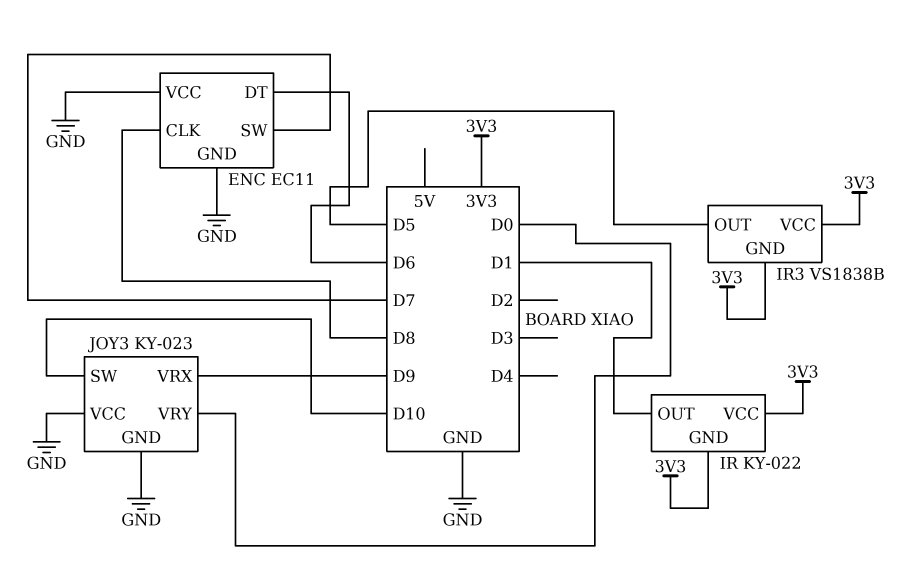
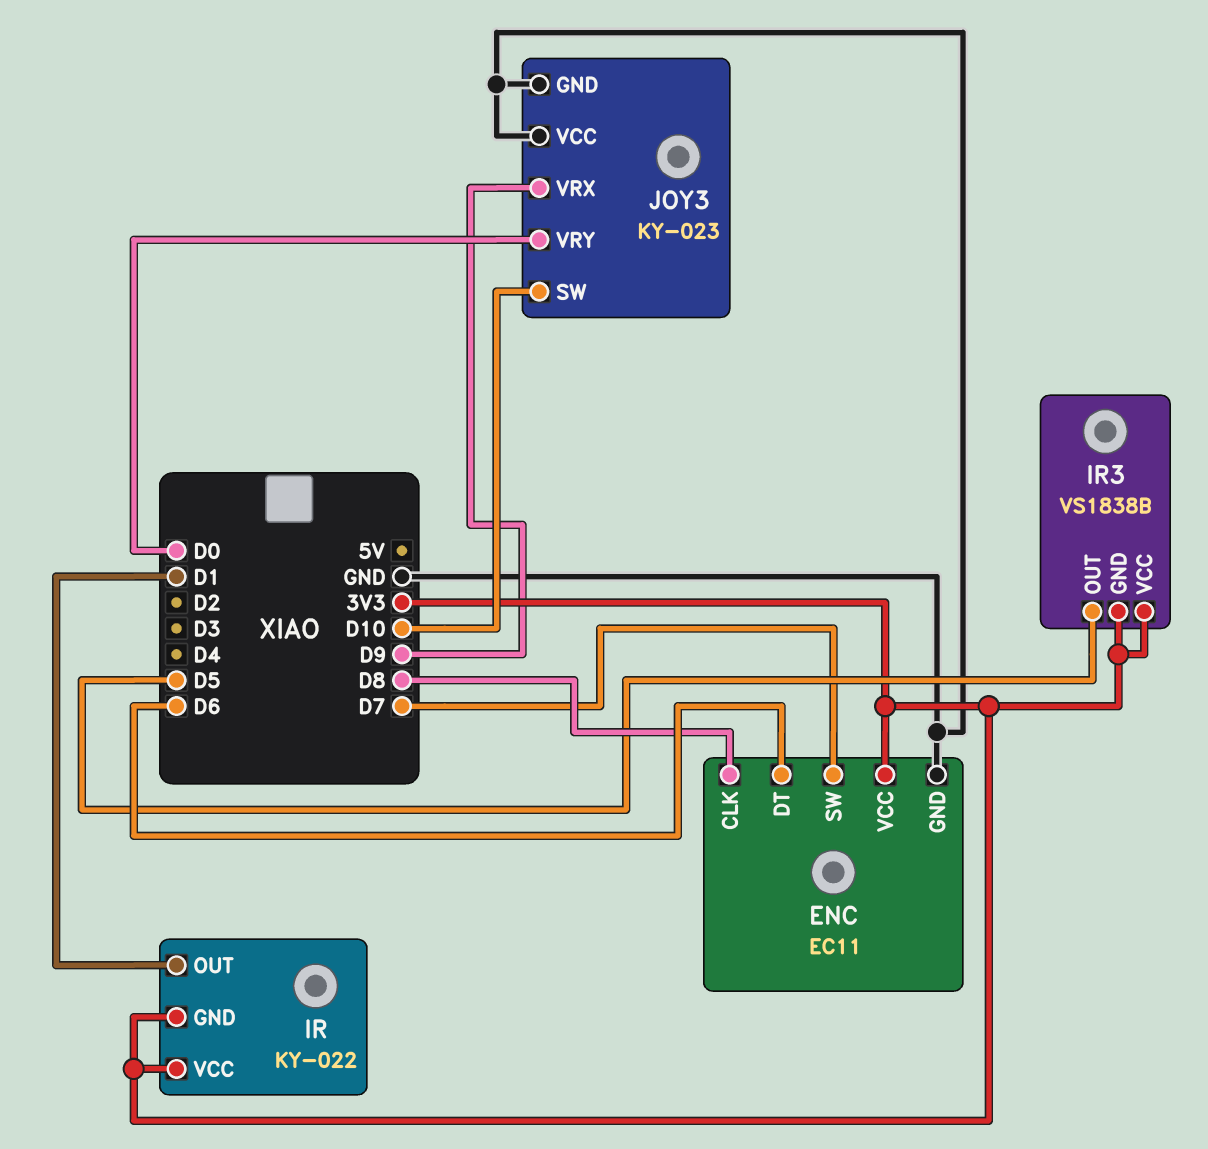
ENC pin VCC: GND -> 3V3

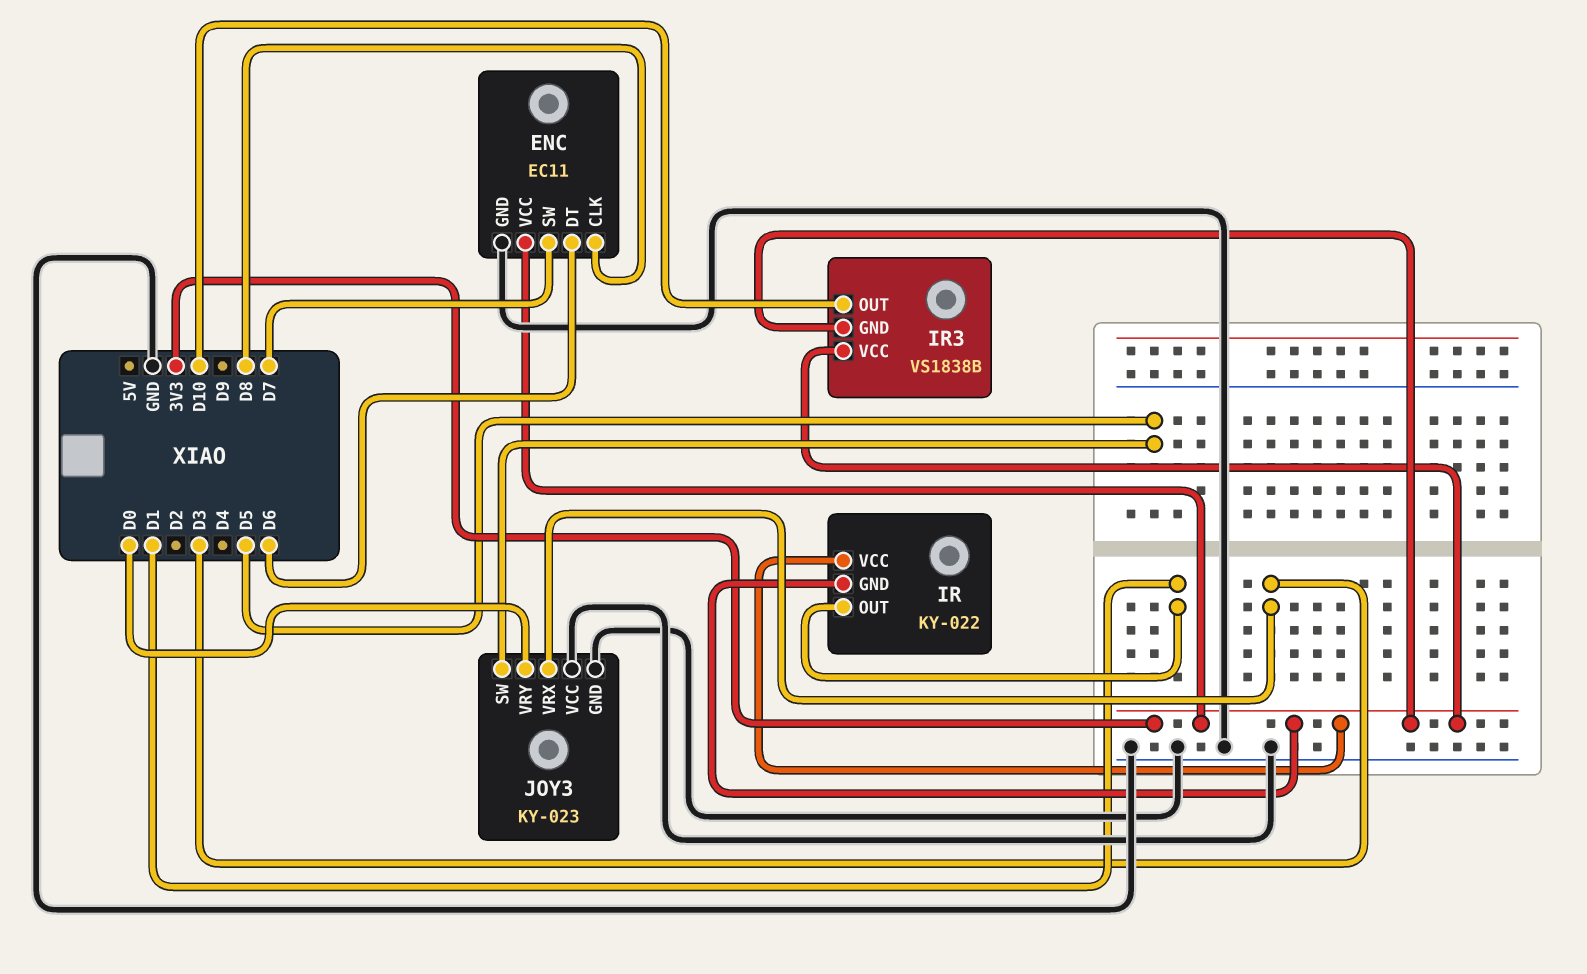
IR3 pin OUT: D5 -> D10
JOY3 pin SW: D10 -> D5
JOY3 pin VRX: D9 -> D3

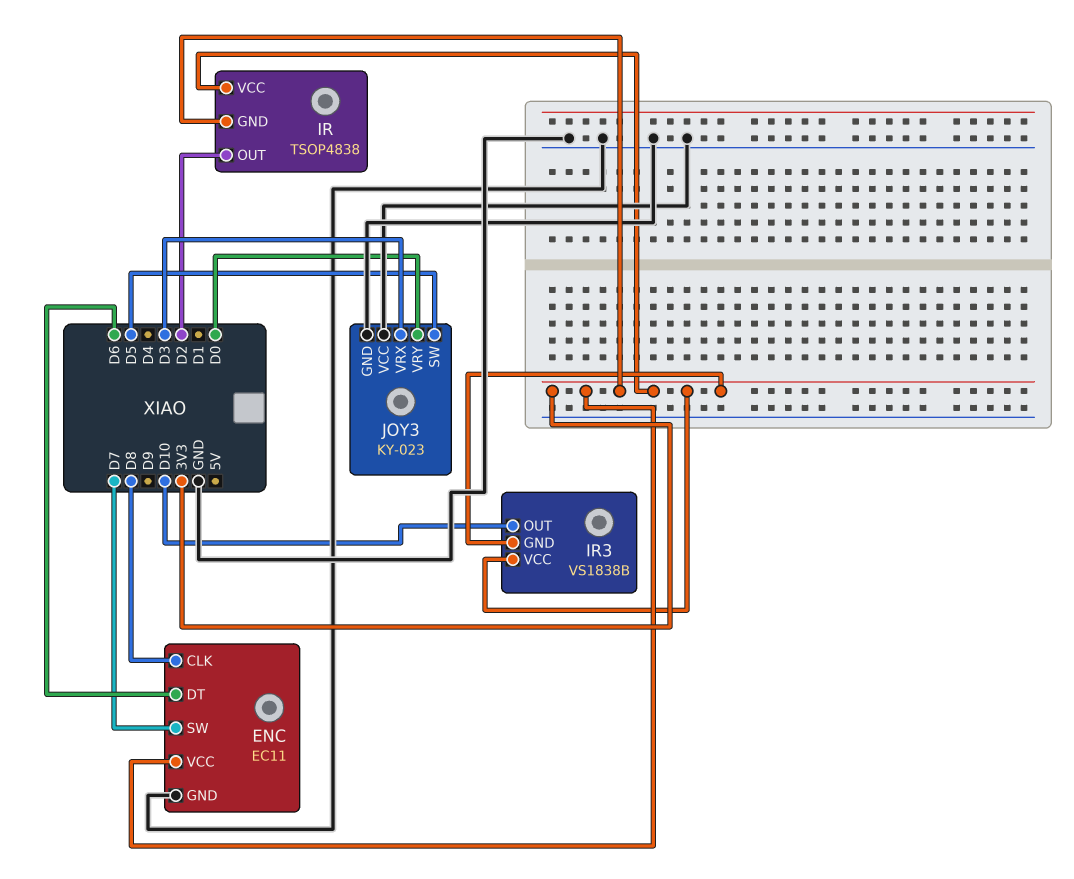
IR: KY-022 -> TSOP4838
IR pin OUT: D1 -> D2

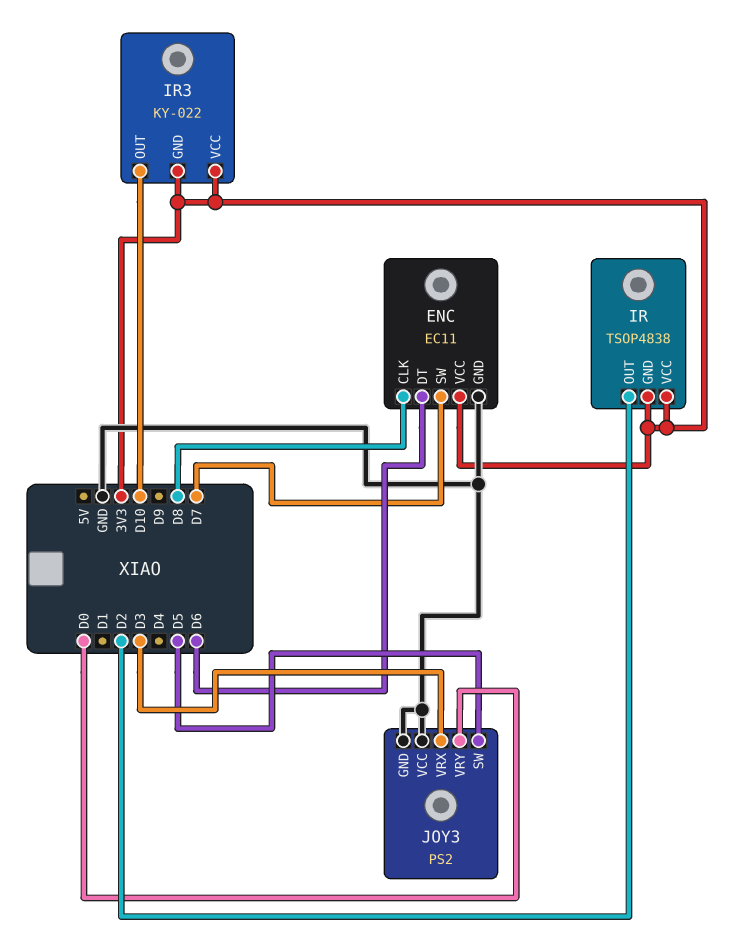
IR3: VS1838B -> KY-022
JOY3: KY-023 -> PS2

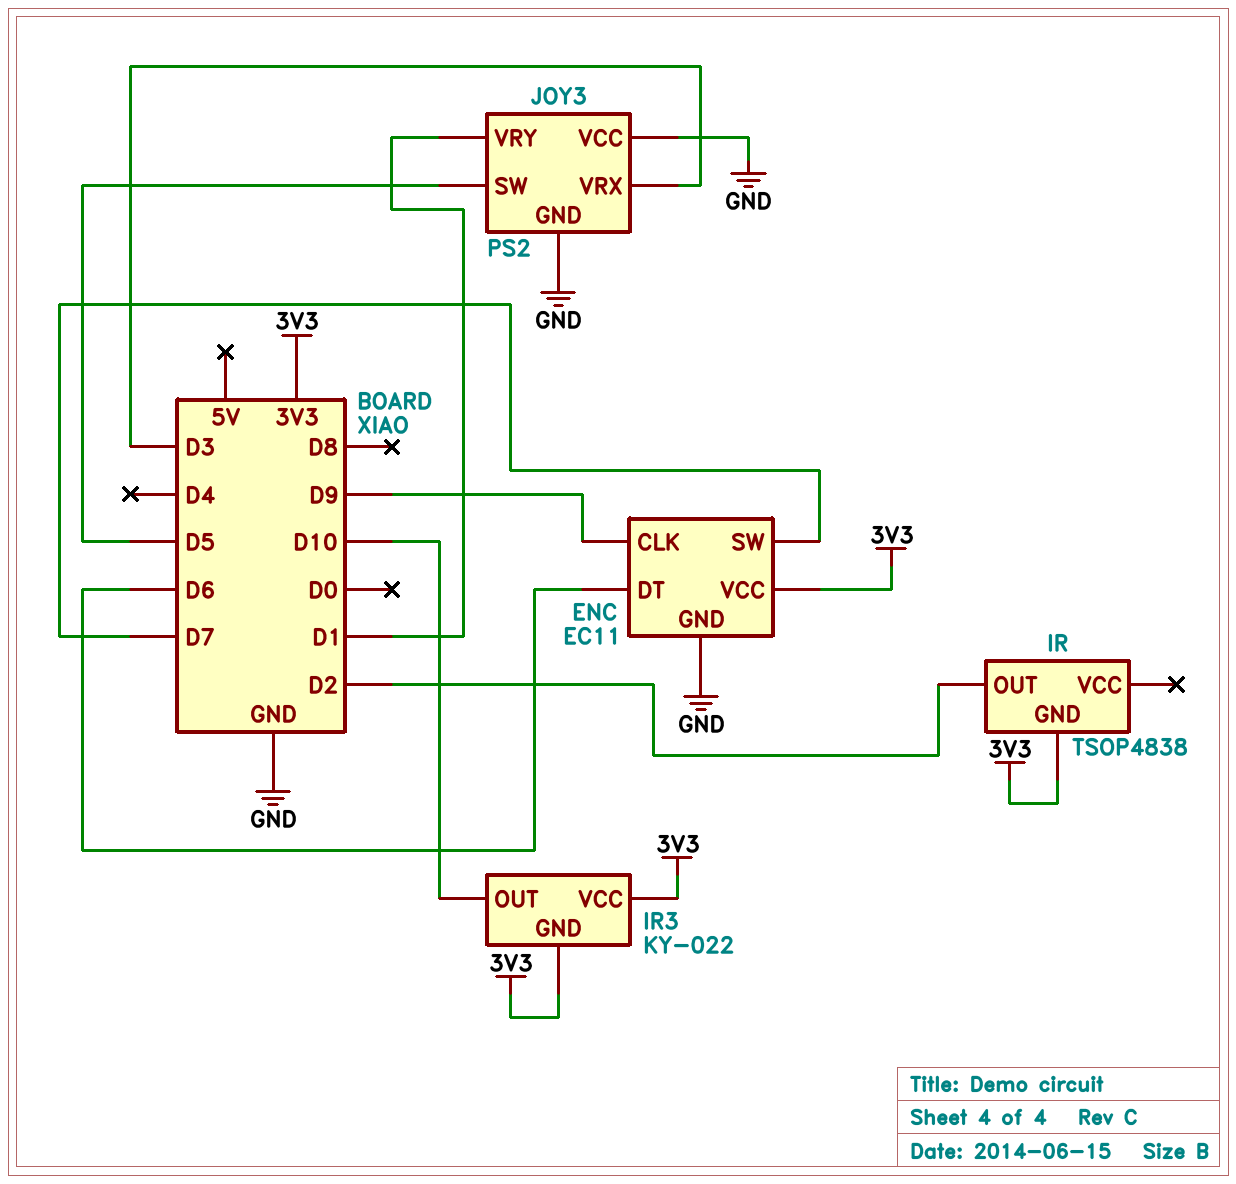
ENC pin CLK: D8 -> D9
IR pin VCC: 3V3 -> none
JOY3 pin VRY: D0 -> D1

